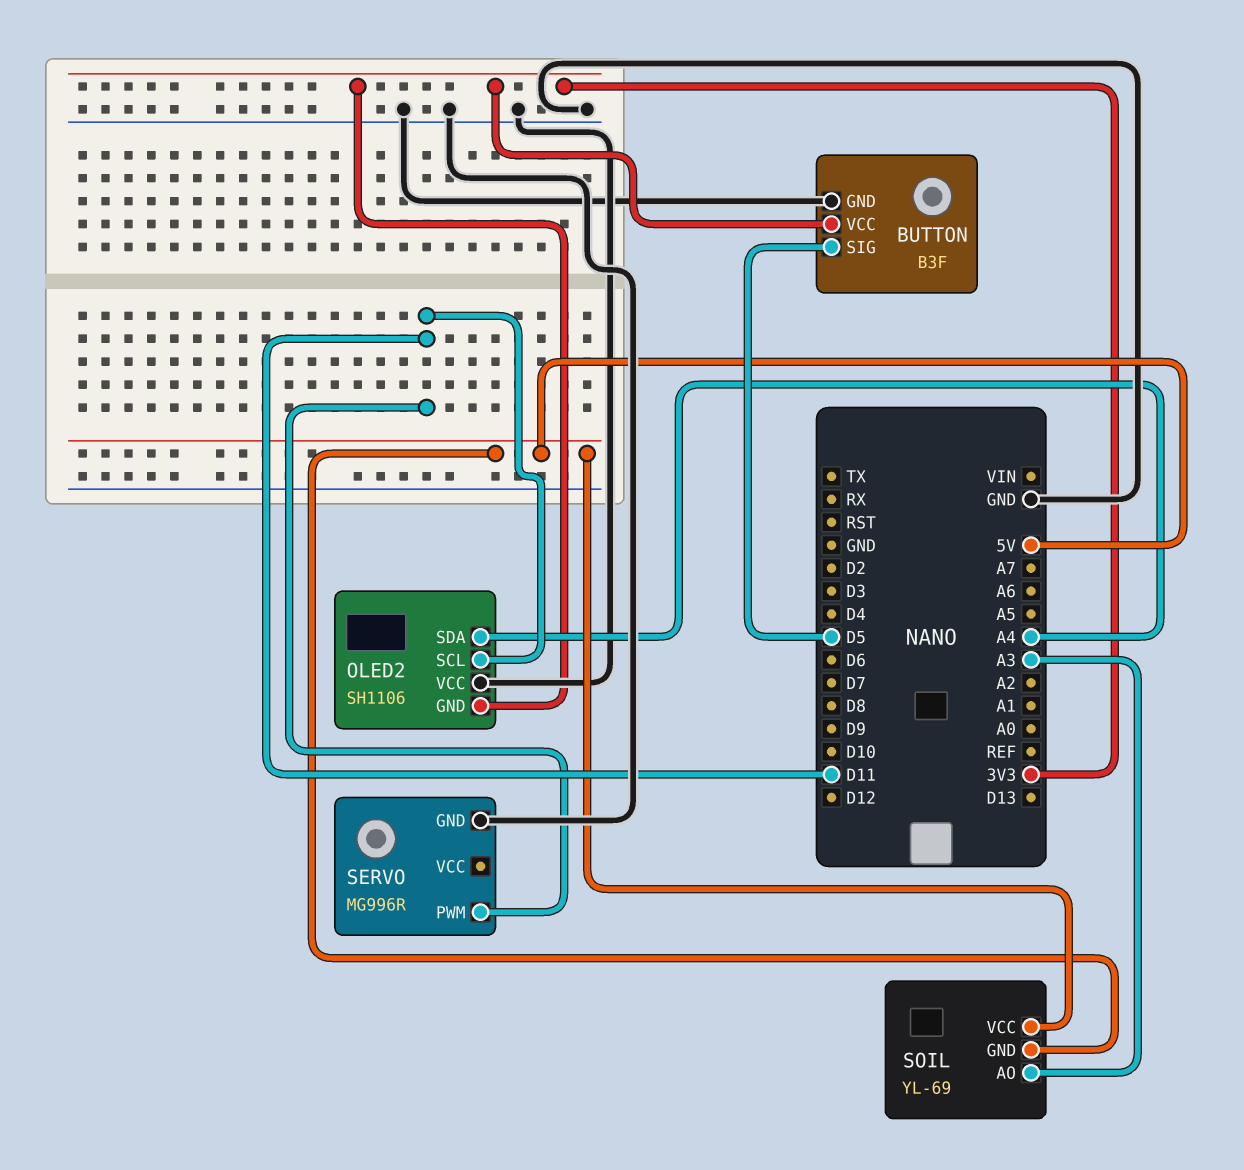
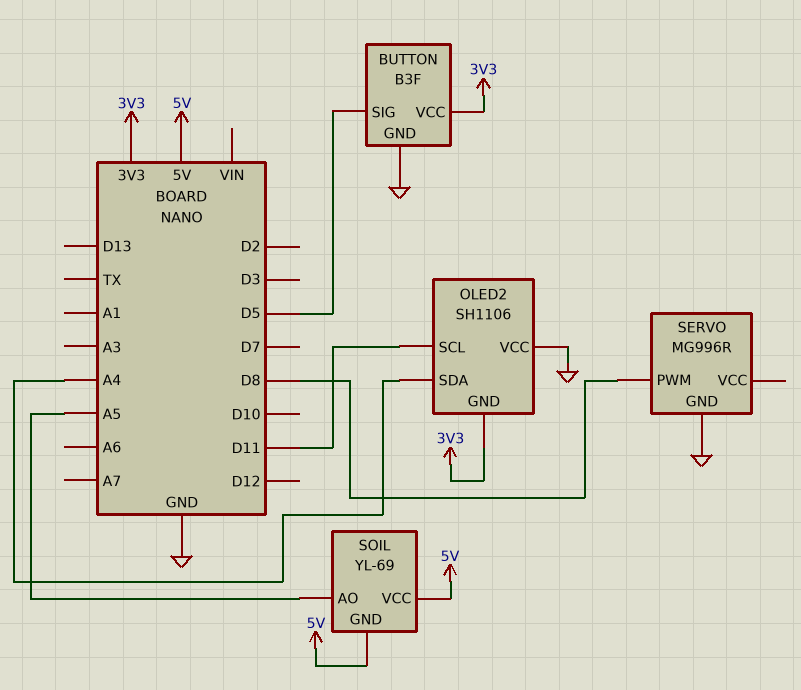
SERVO pin PWM: D11 -> D8
SOIL pin AO: A3 -> A5

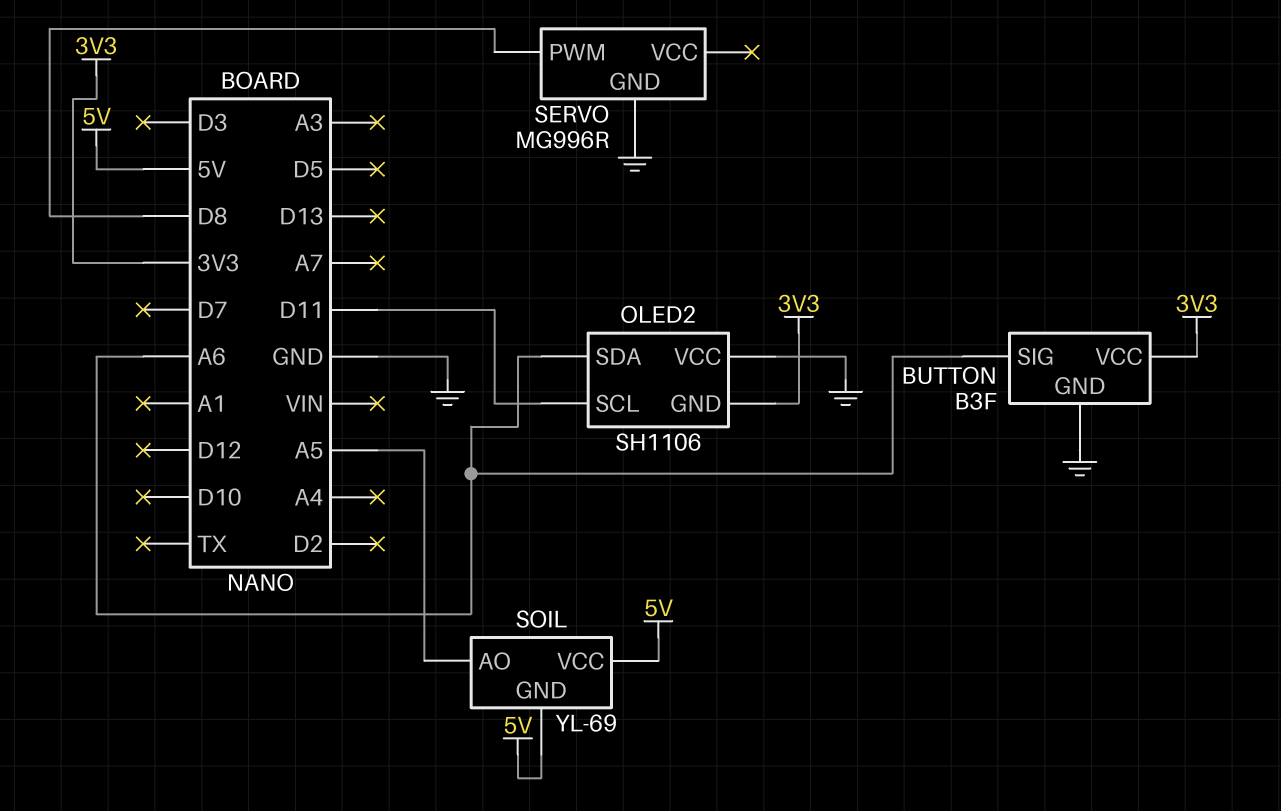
BUTTON pin SIG: D5 -> A6
OLED2 pin SDA: A4 -> A6

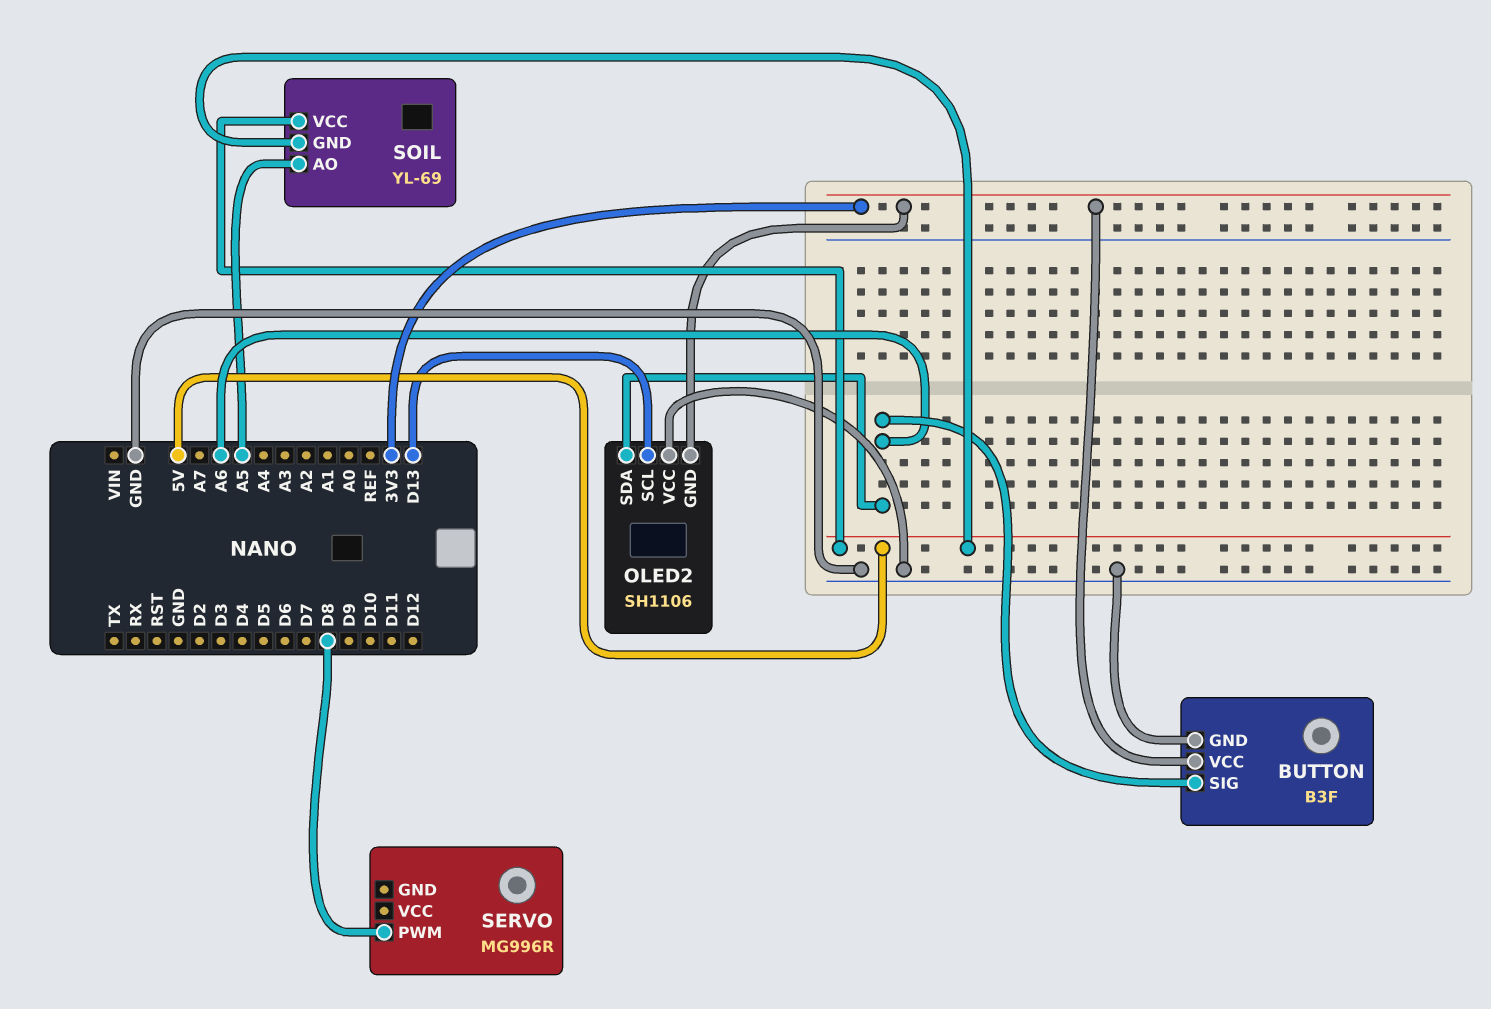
OLED2 pin SCL: D11 -> D13
SERVO pin GND: GND -> none

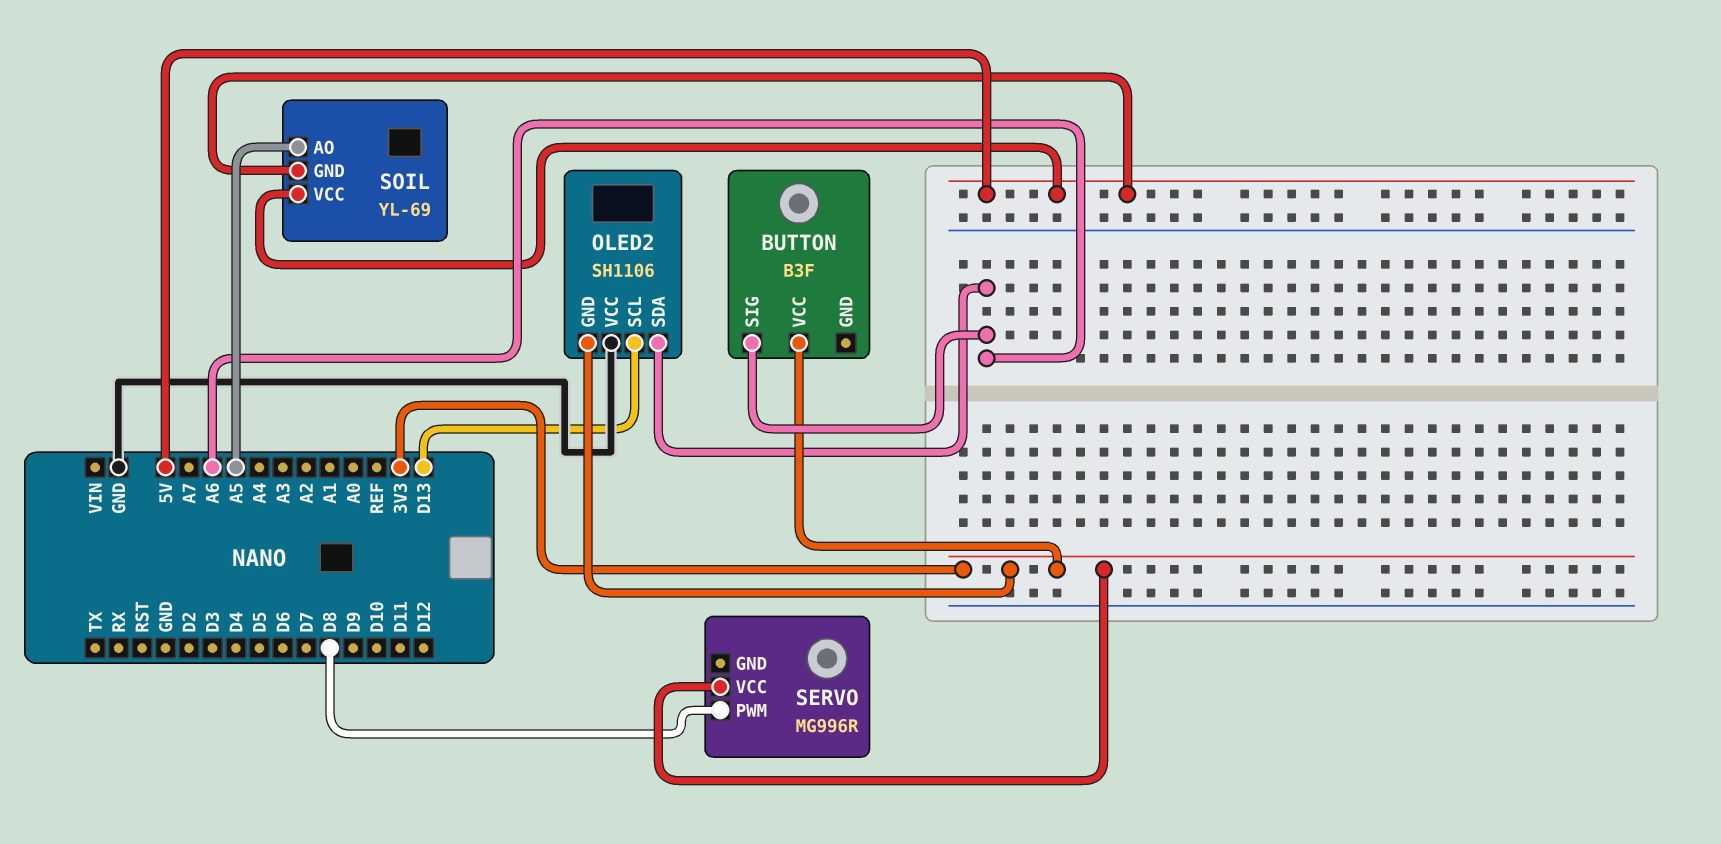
BUTTON pin GND: GND -> none
SERVO pin VCC: none -> 3V3

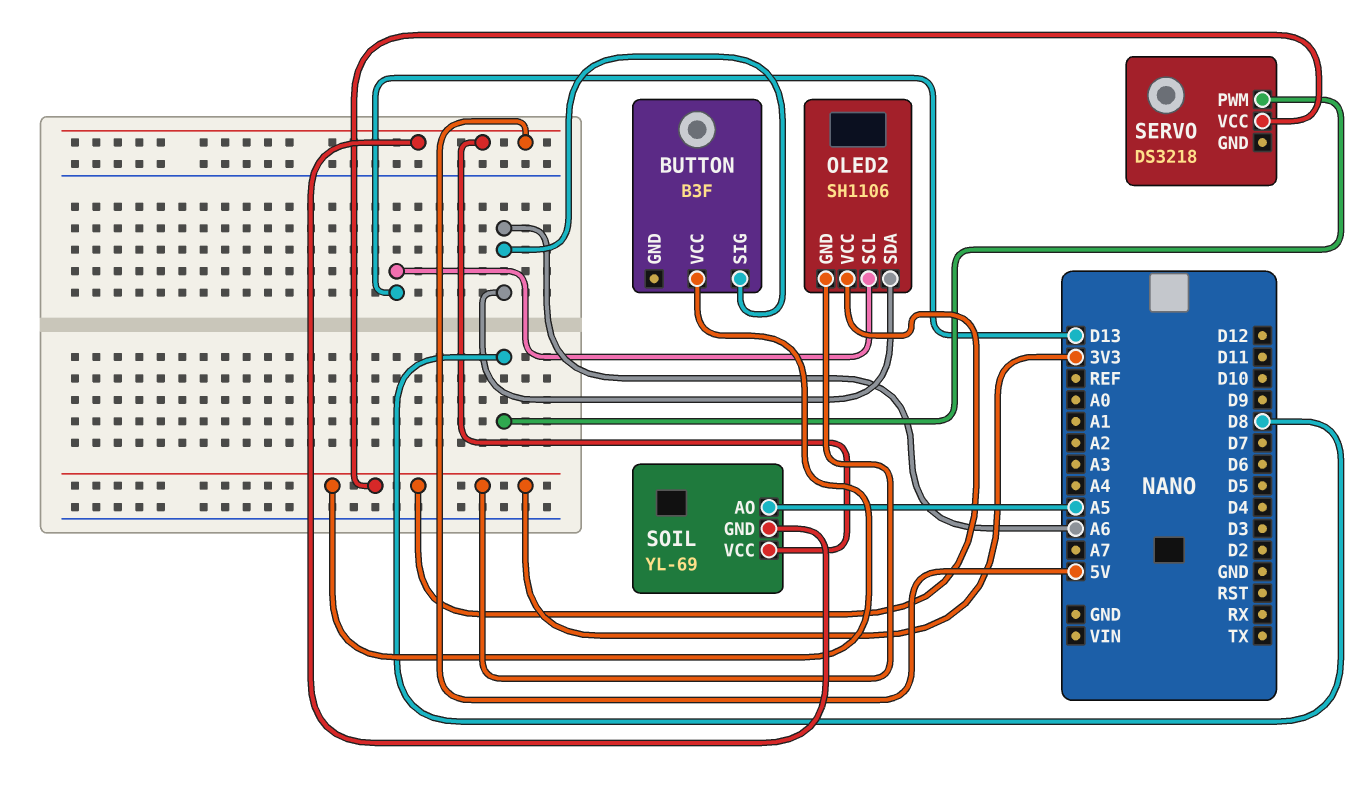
OLED2 pin VCC: GND -> 3V3
SERVO: MG996R -> DS3218

